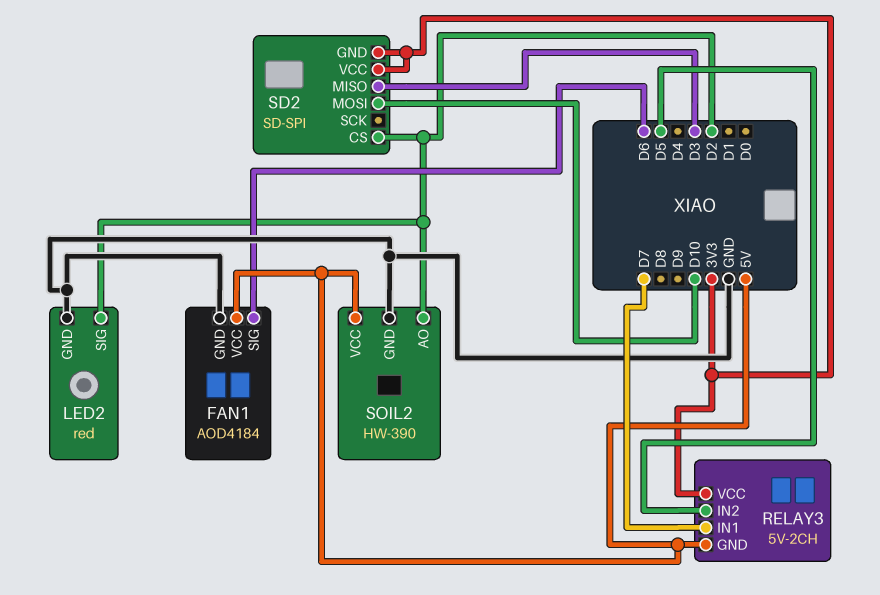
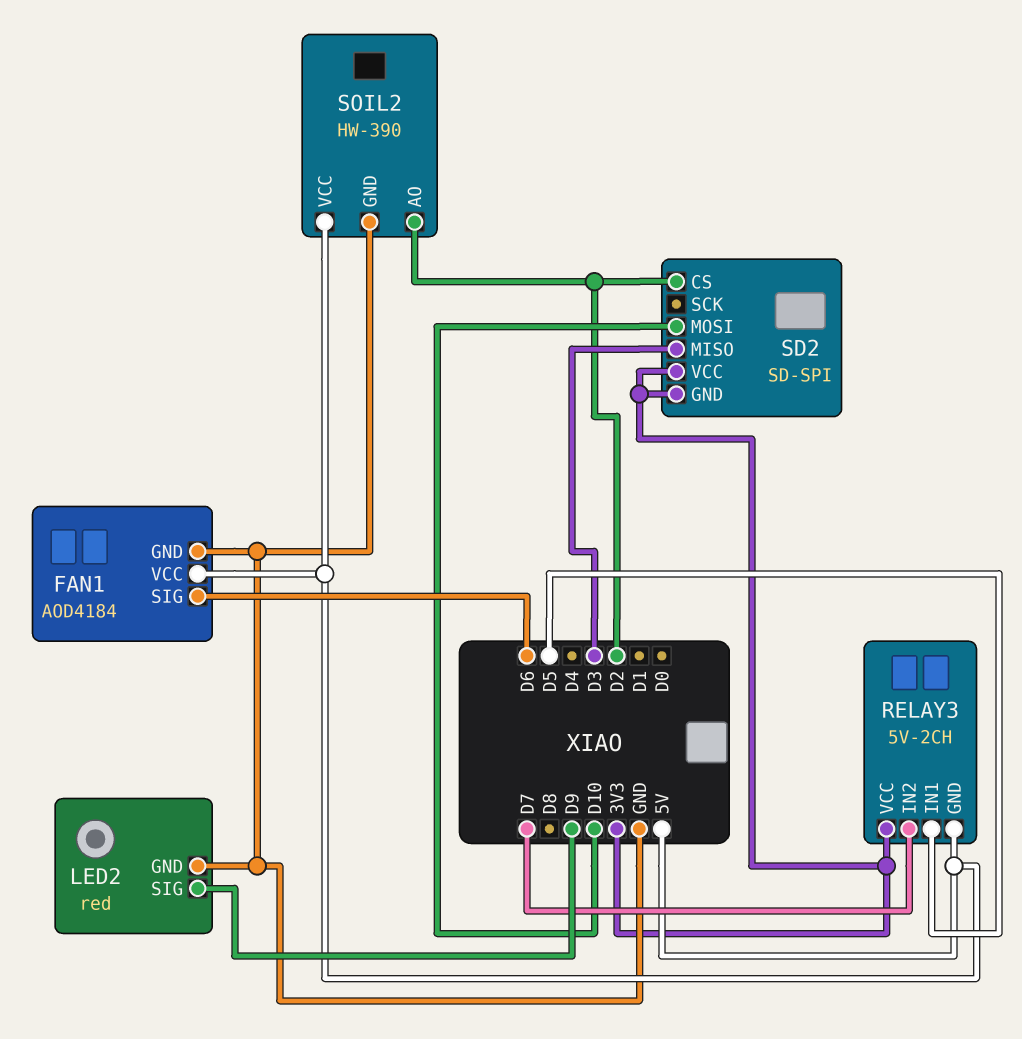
LED2 pin SIG: D2 -> D9
RELAY3 pin IN1: D7 -> D5
RELAY3 pin IN2: D5 -> D7

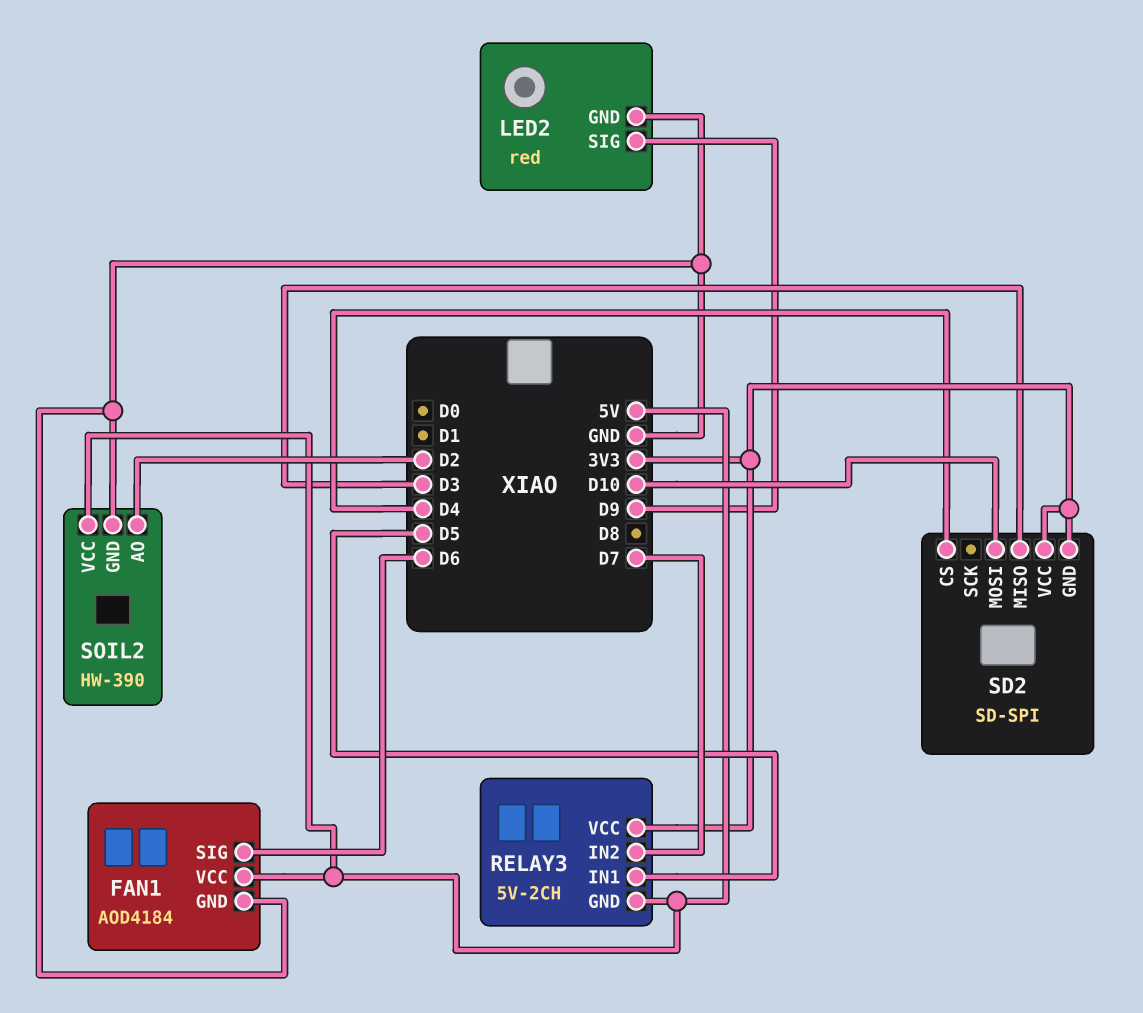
SD2 pin CS: D2 -> D4

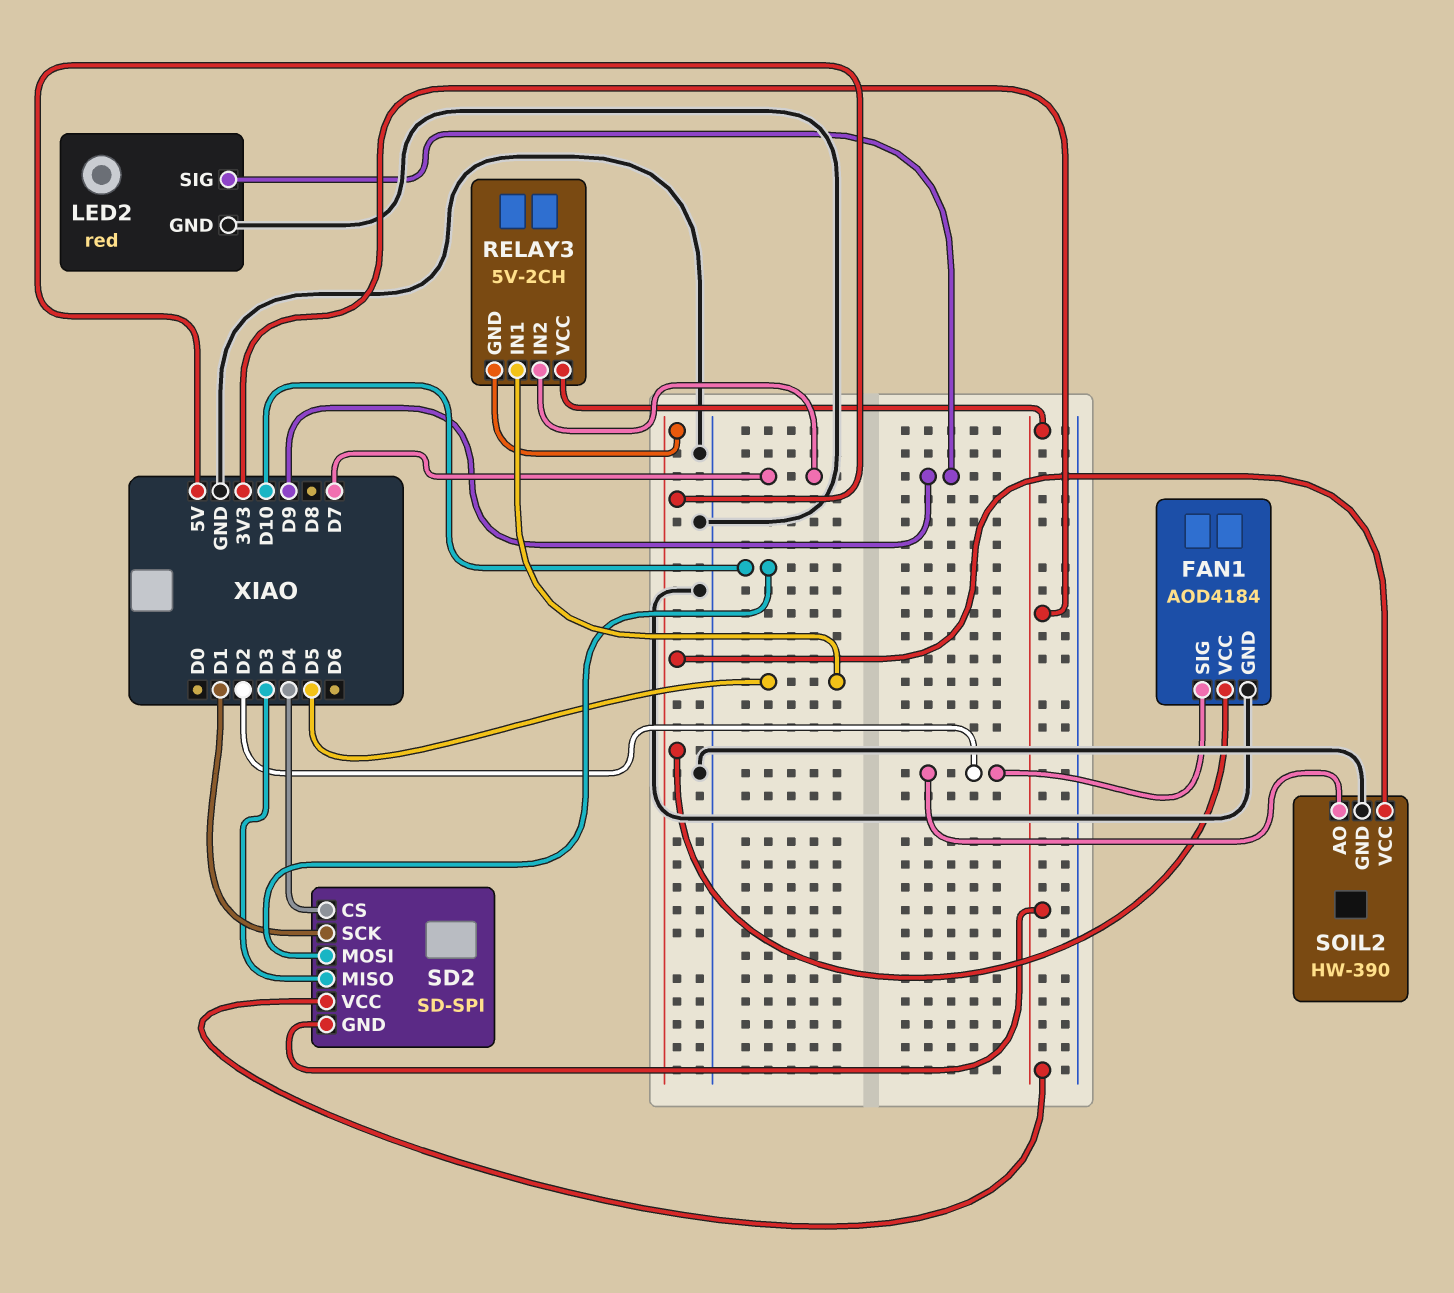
FAN1 pin SIG: D6 -> D2
SD2 pin SCK: none -> D1

